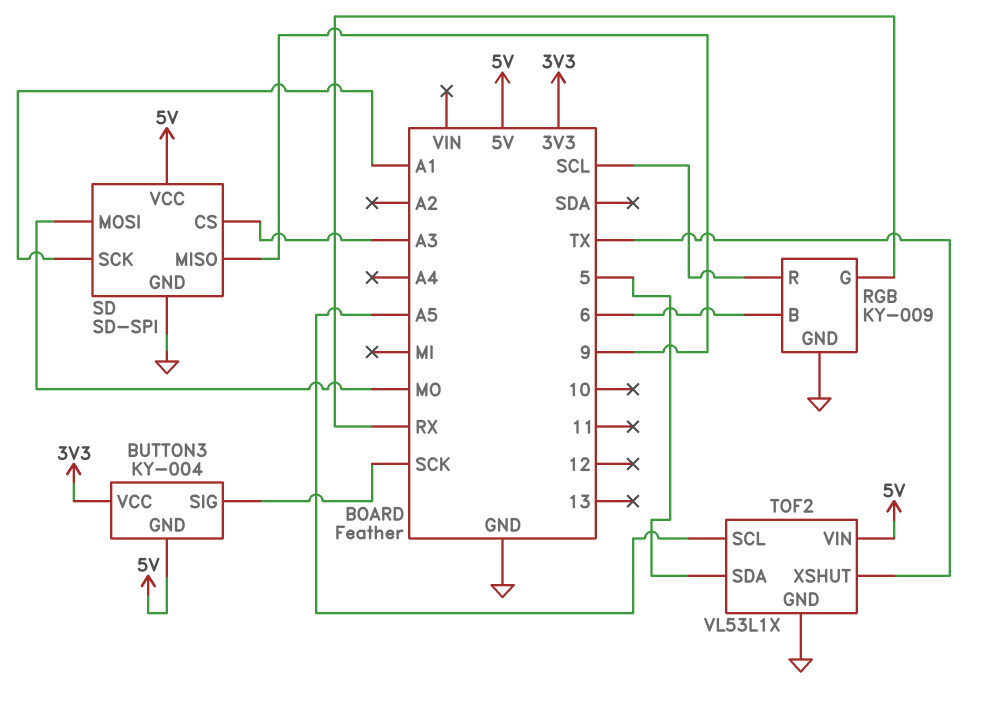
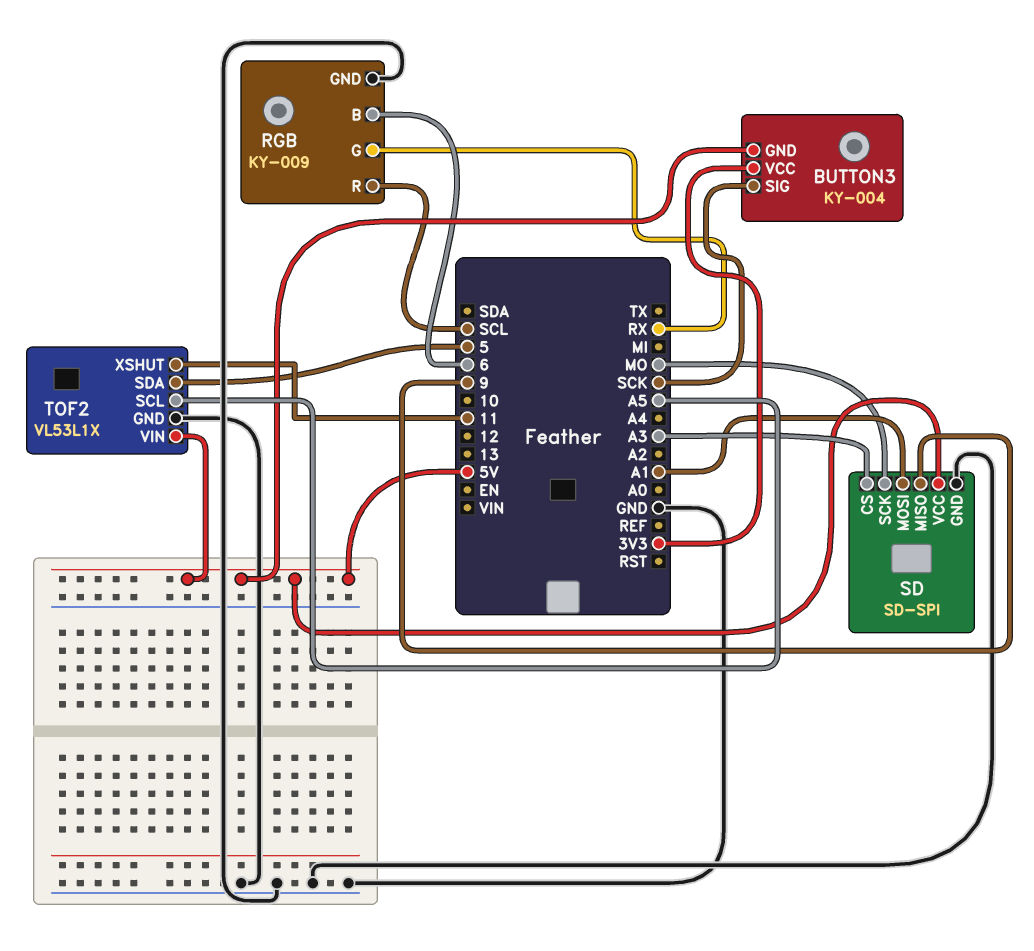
SD pin MOSI: MO -> A1
SD pin SCK: A1 -> MO
TOF2 pin XSHUT: TX -> 11

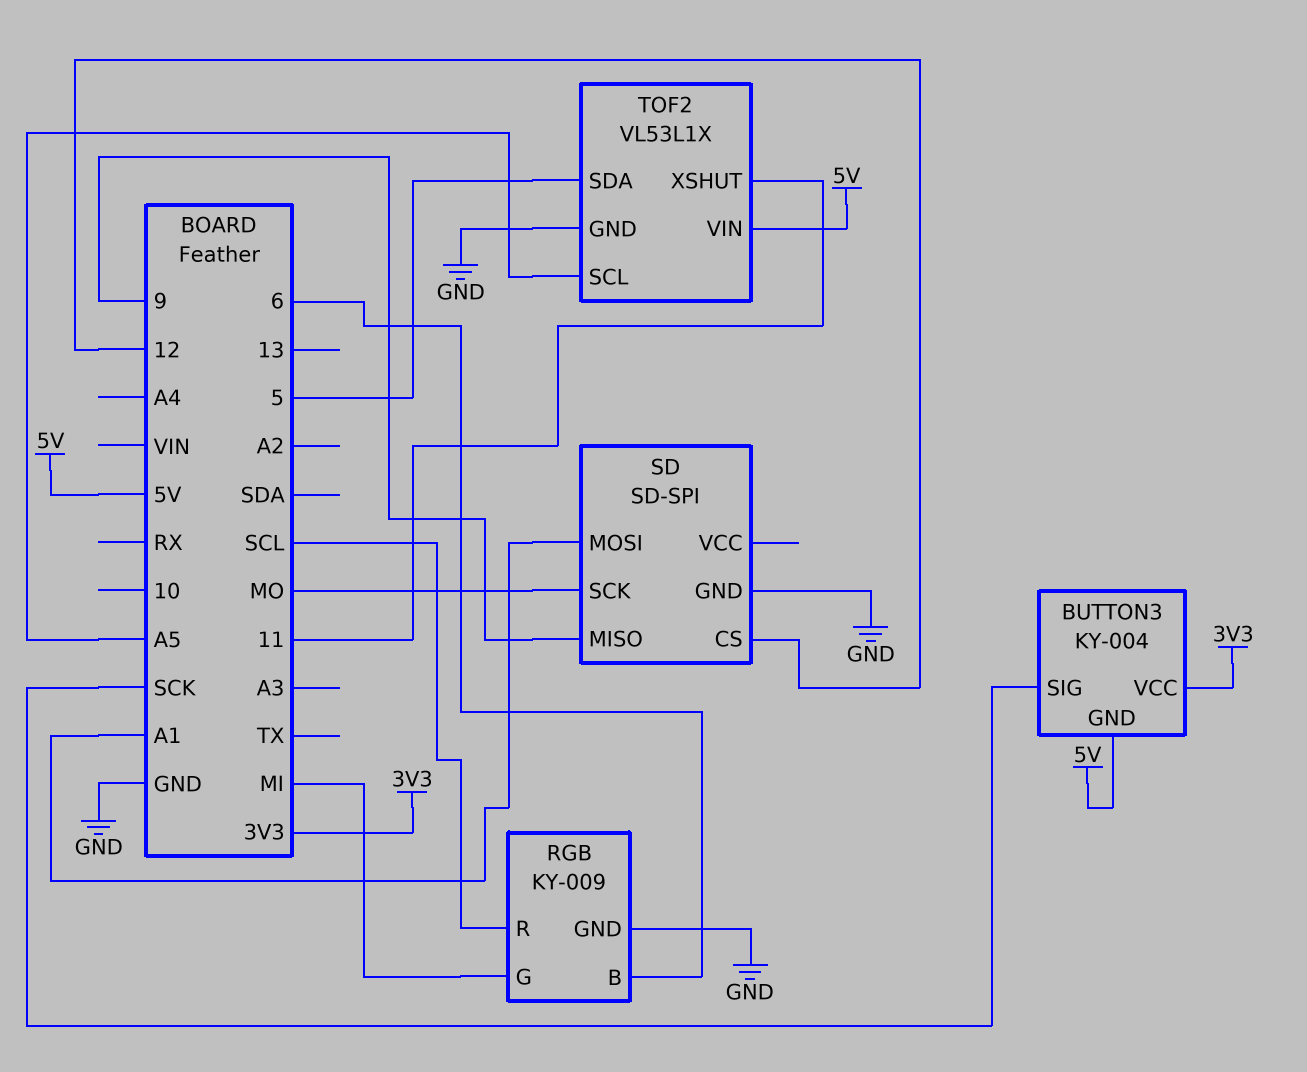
RGB pin G: RX -> MI
SD pin CS: A3 -> 12
SD pin VCC: 5V -> none

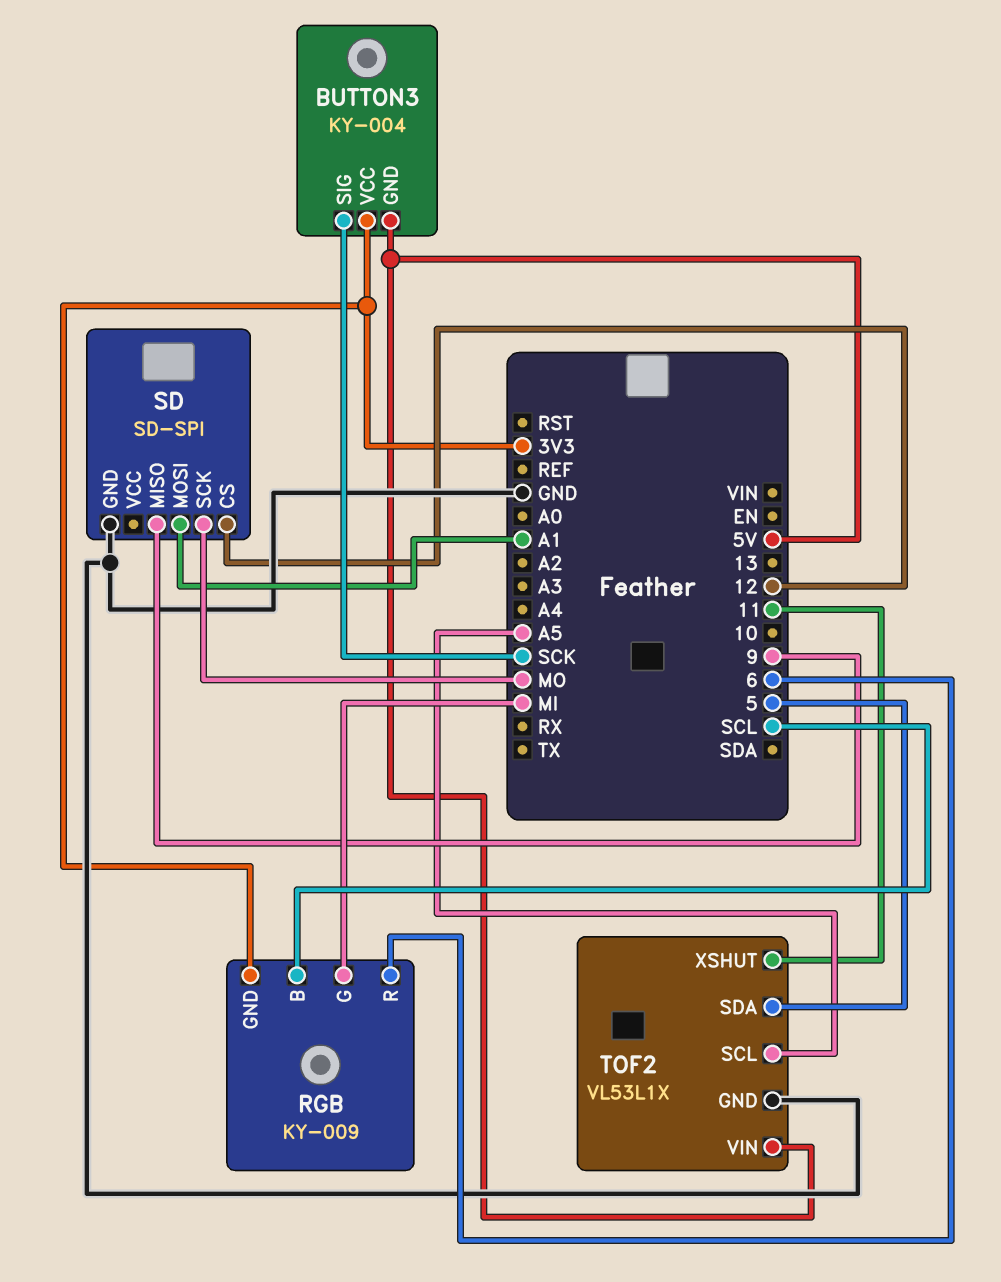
RGB pin B: 6 -> SCL
RGB pin GND: GND -> 3V3
RGB pin R: SCL -> 6

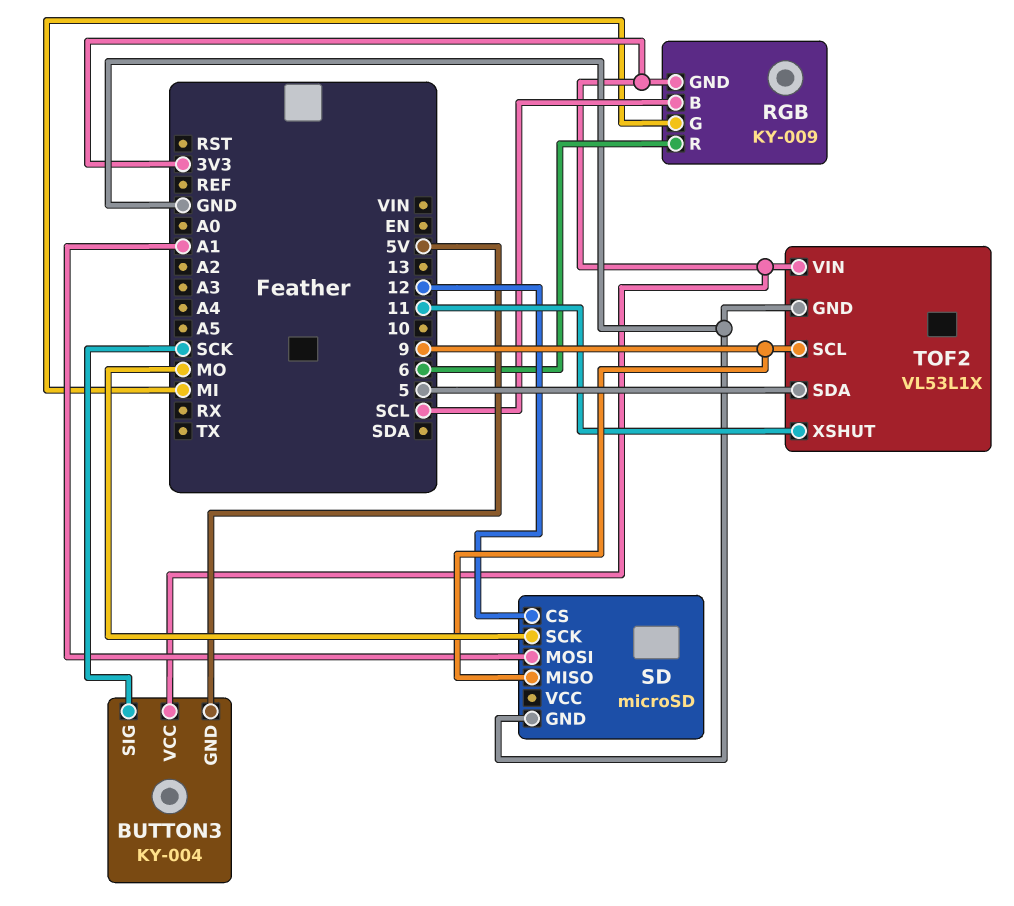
SD: SD-SPI -> microSD
TOF2 pin SCL: A5 -> 9
TOF2 pin VIN: 5V -> 3V3

